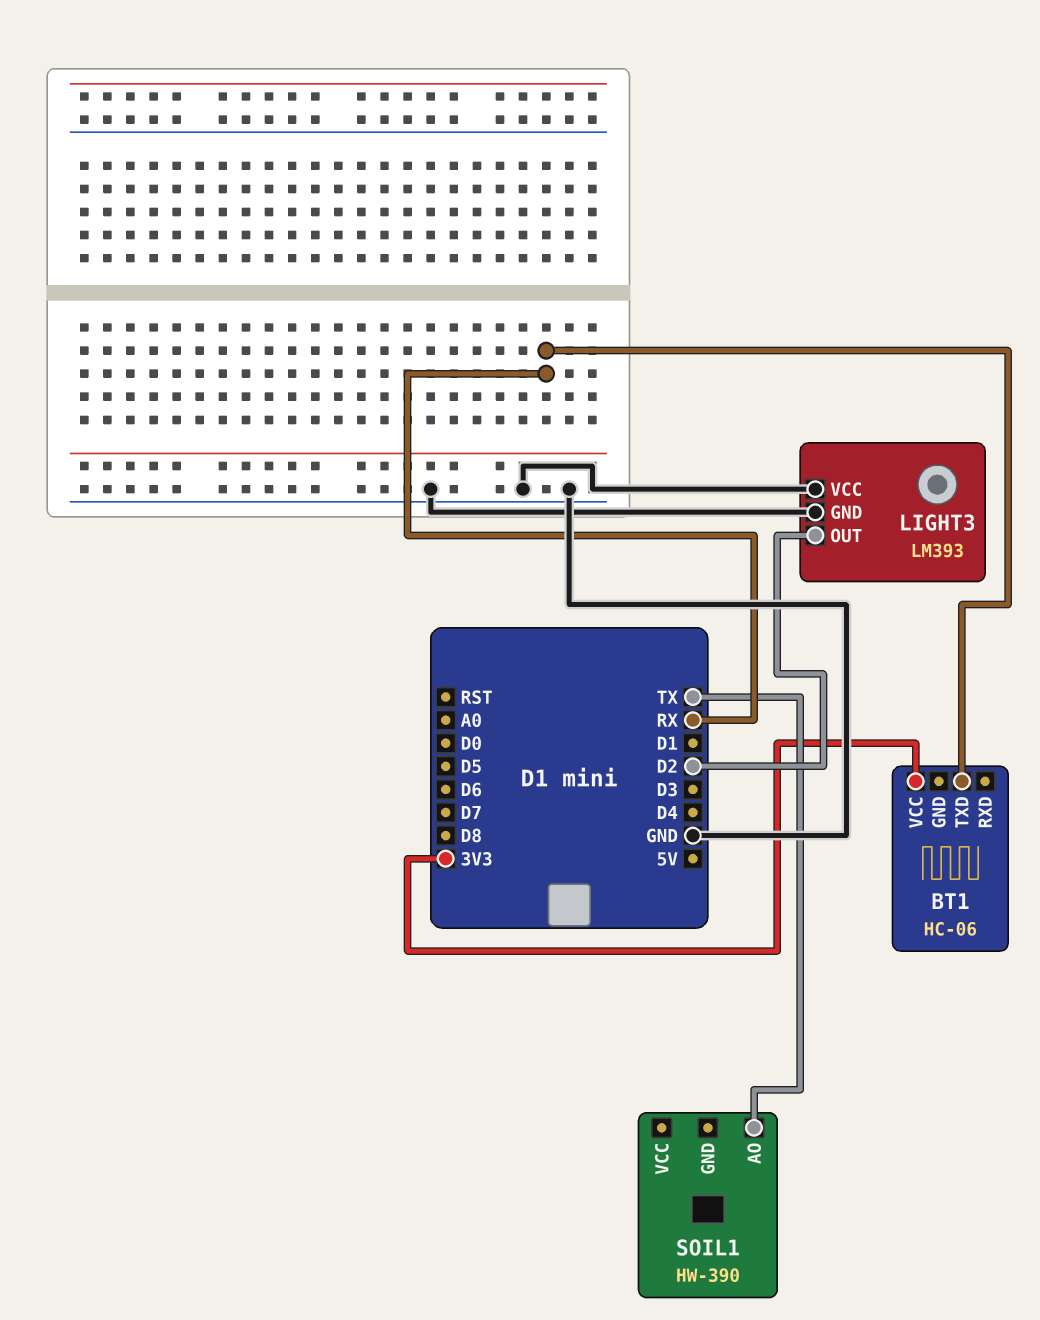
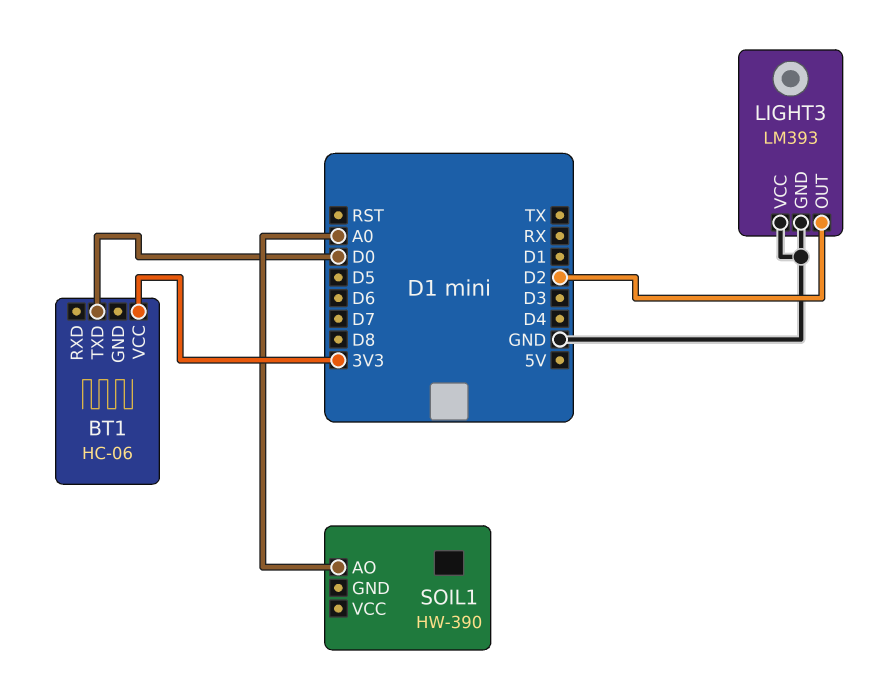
BT1 pin TXD: RX -> D0
SOIL1 pin AO: TX -> A0

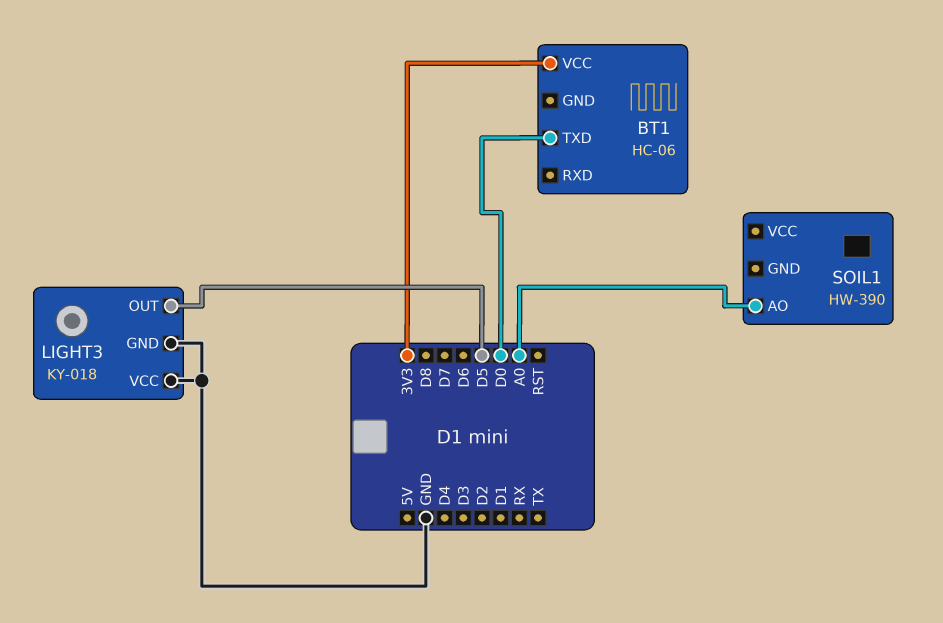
LIGHT3: LM393 -> KY-018
LIGHT3 pin OUT: D2 -> D5

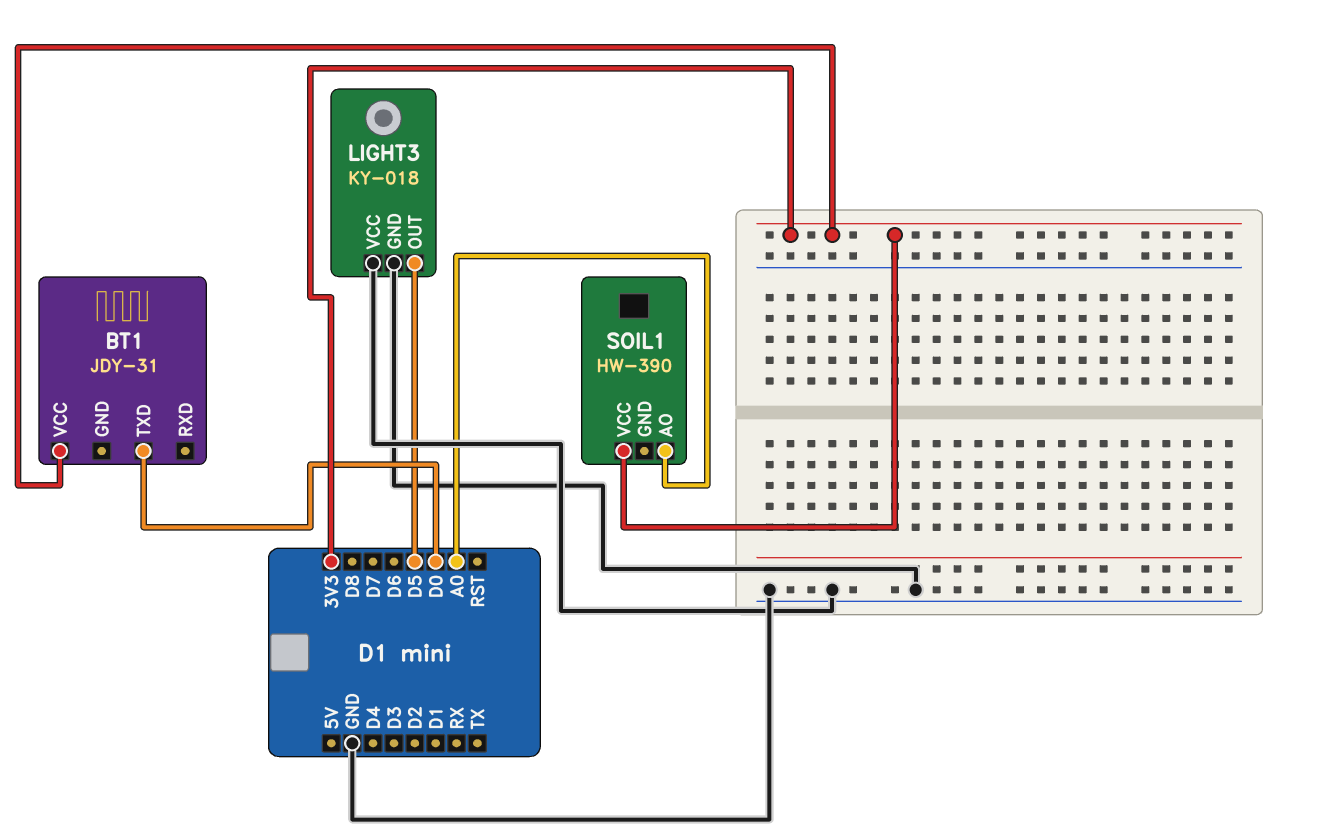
BT1: HC-06 -> JDY-31
SOIL1 pin VCC: none -> 3V3

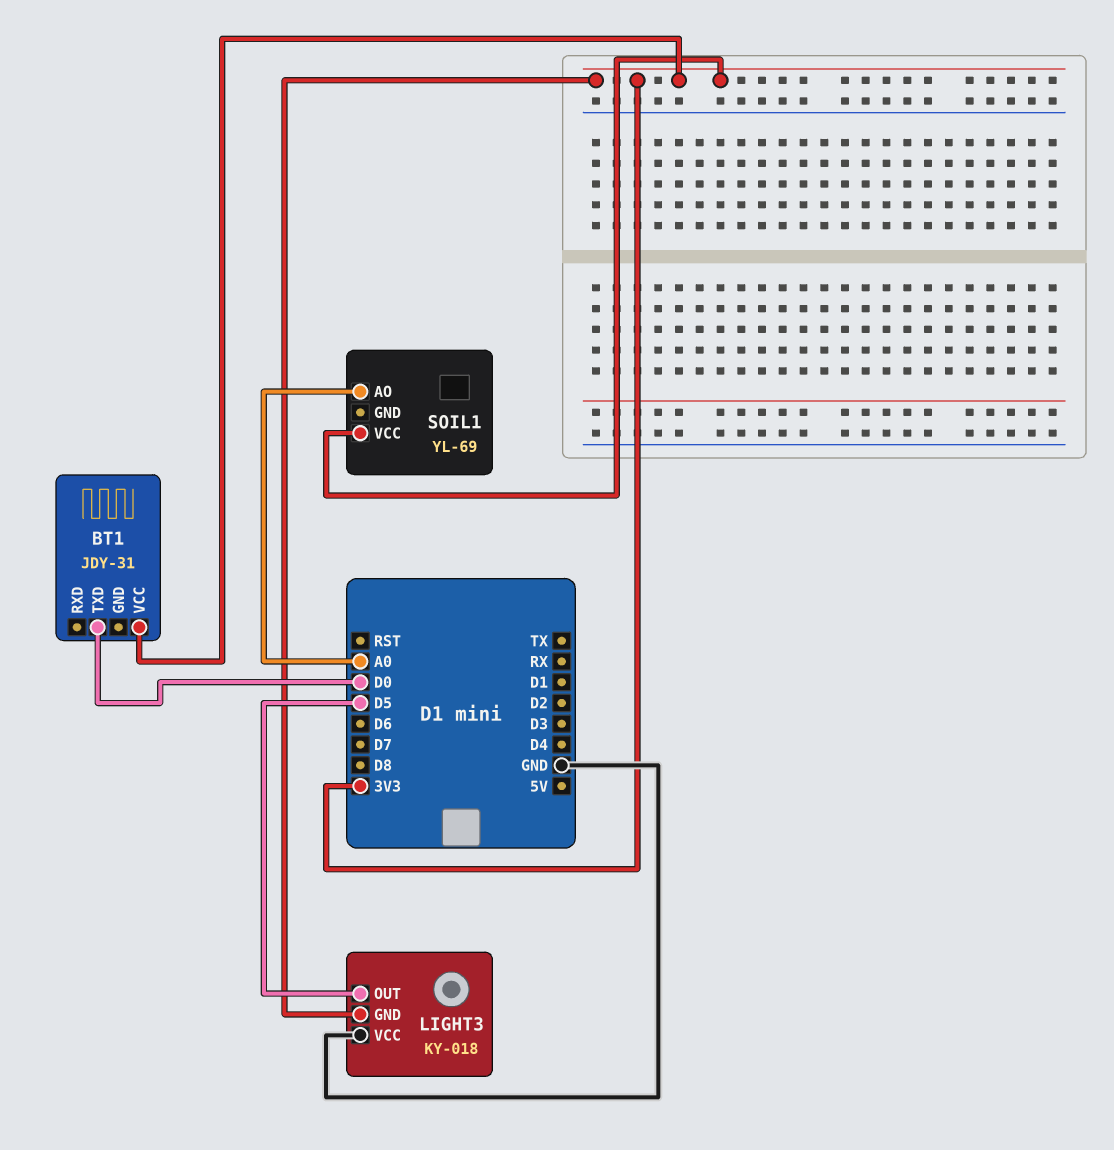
LIGHT3 pin GND: GND -> 3V3
SOIL1: HW-390 -> YL-69

